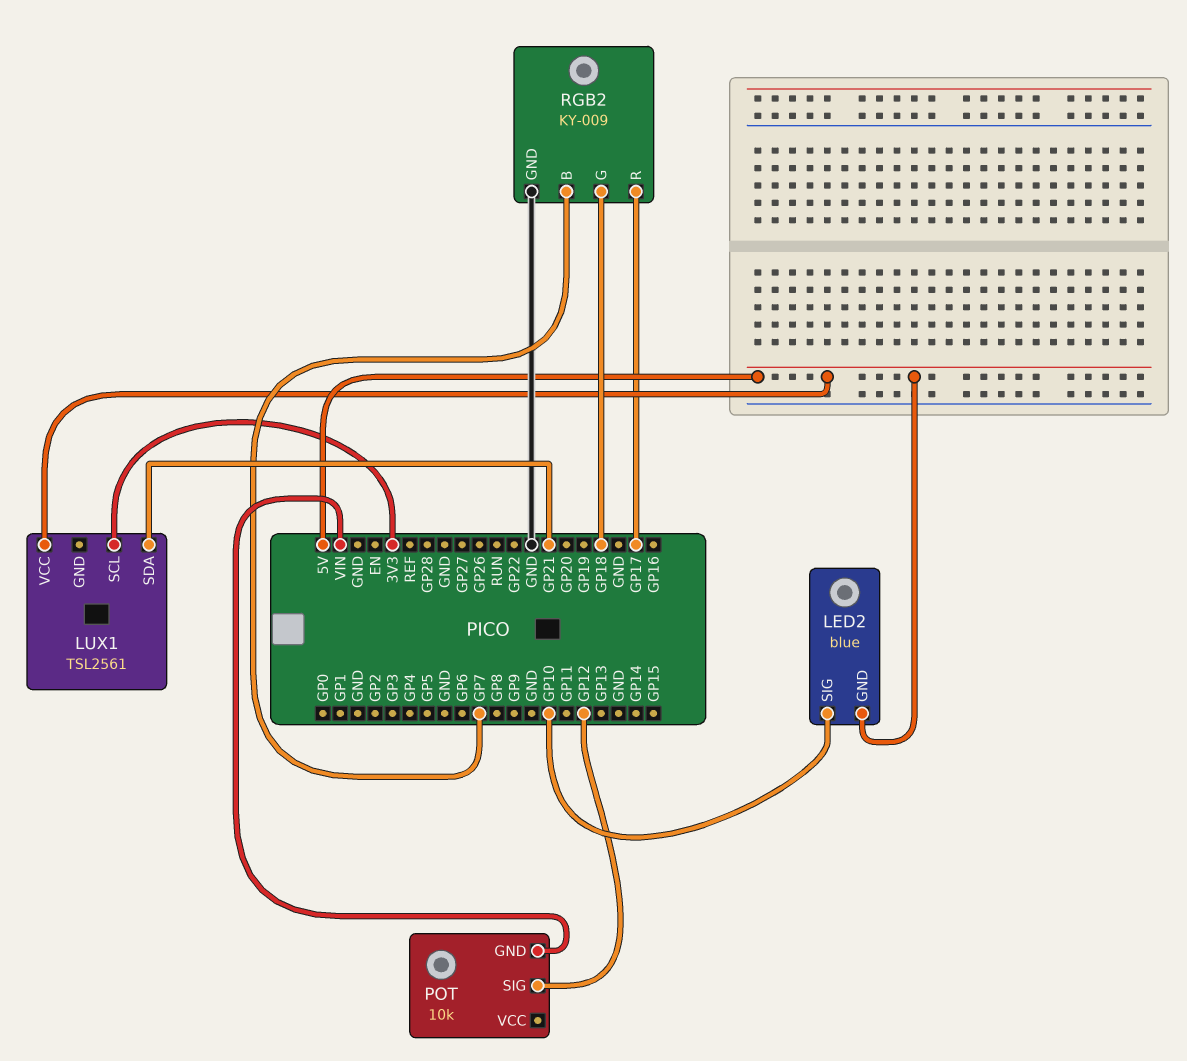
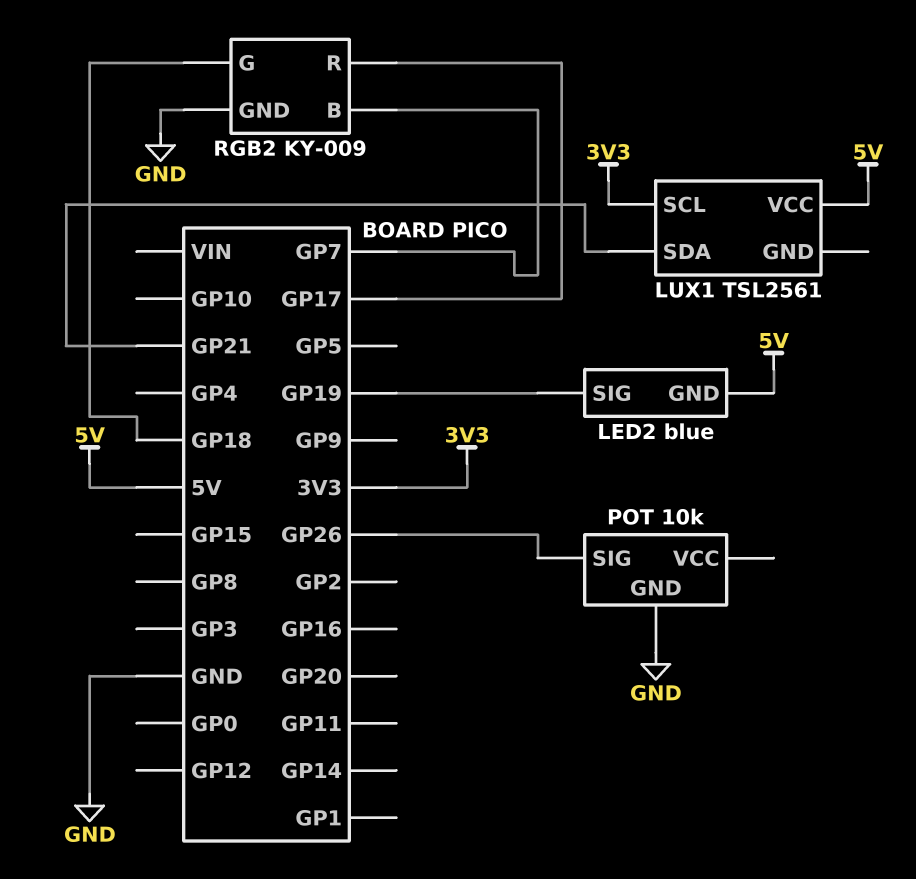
LED2 pin SIG: GP10 -> GP19
POT pin GND: VIN -> GND
POT pin SIG: GP12 -> GP26

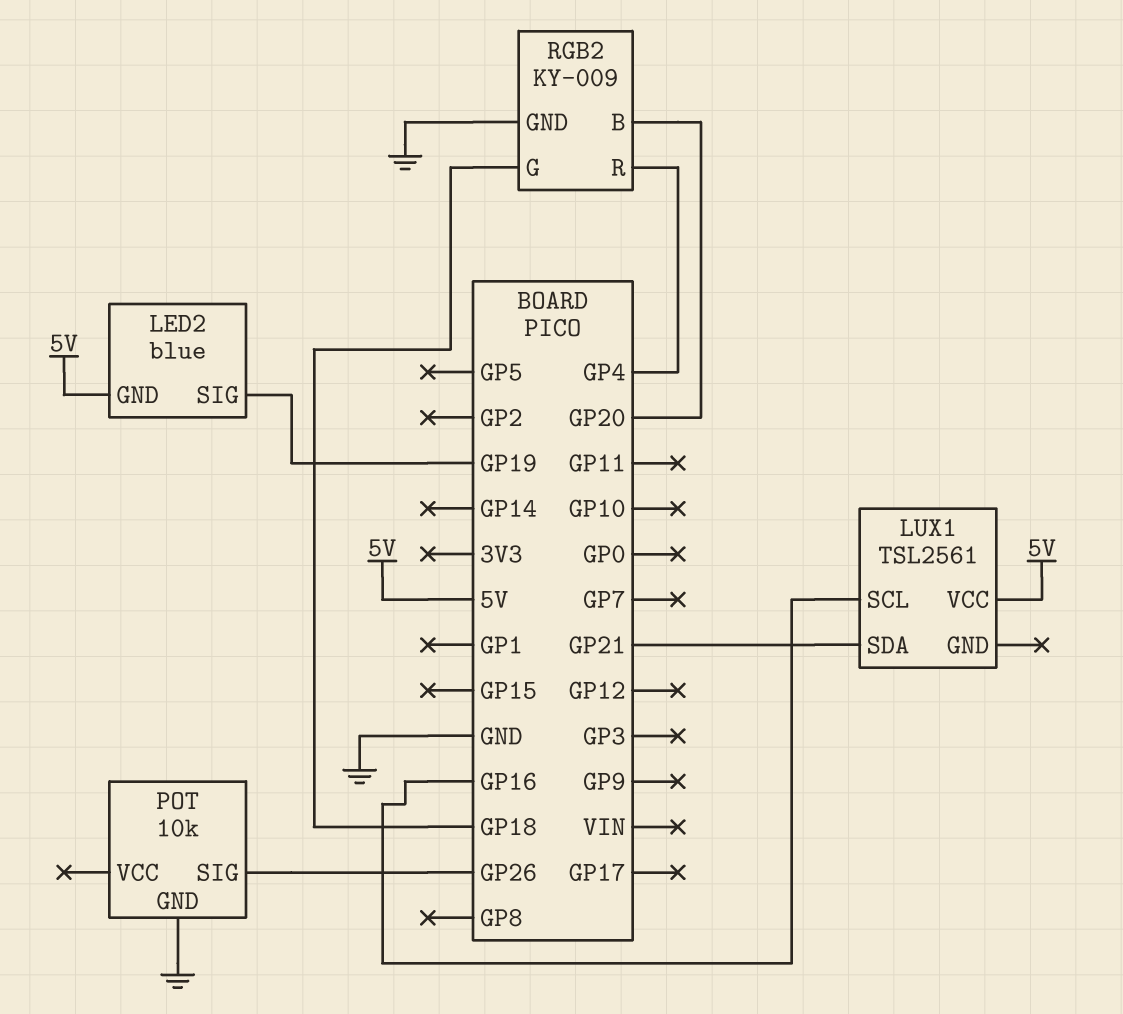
LUX1 pin SCL: 3V3 -> GP16
RGB2 pin B: GP7 -> GP20
RGB2 pin R: GP17 -> GP4

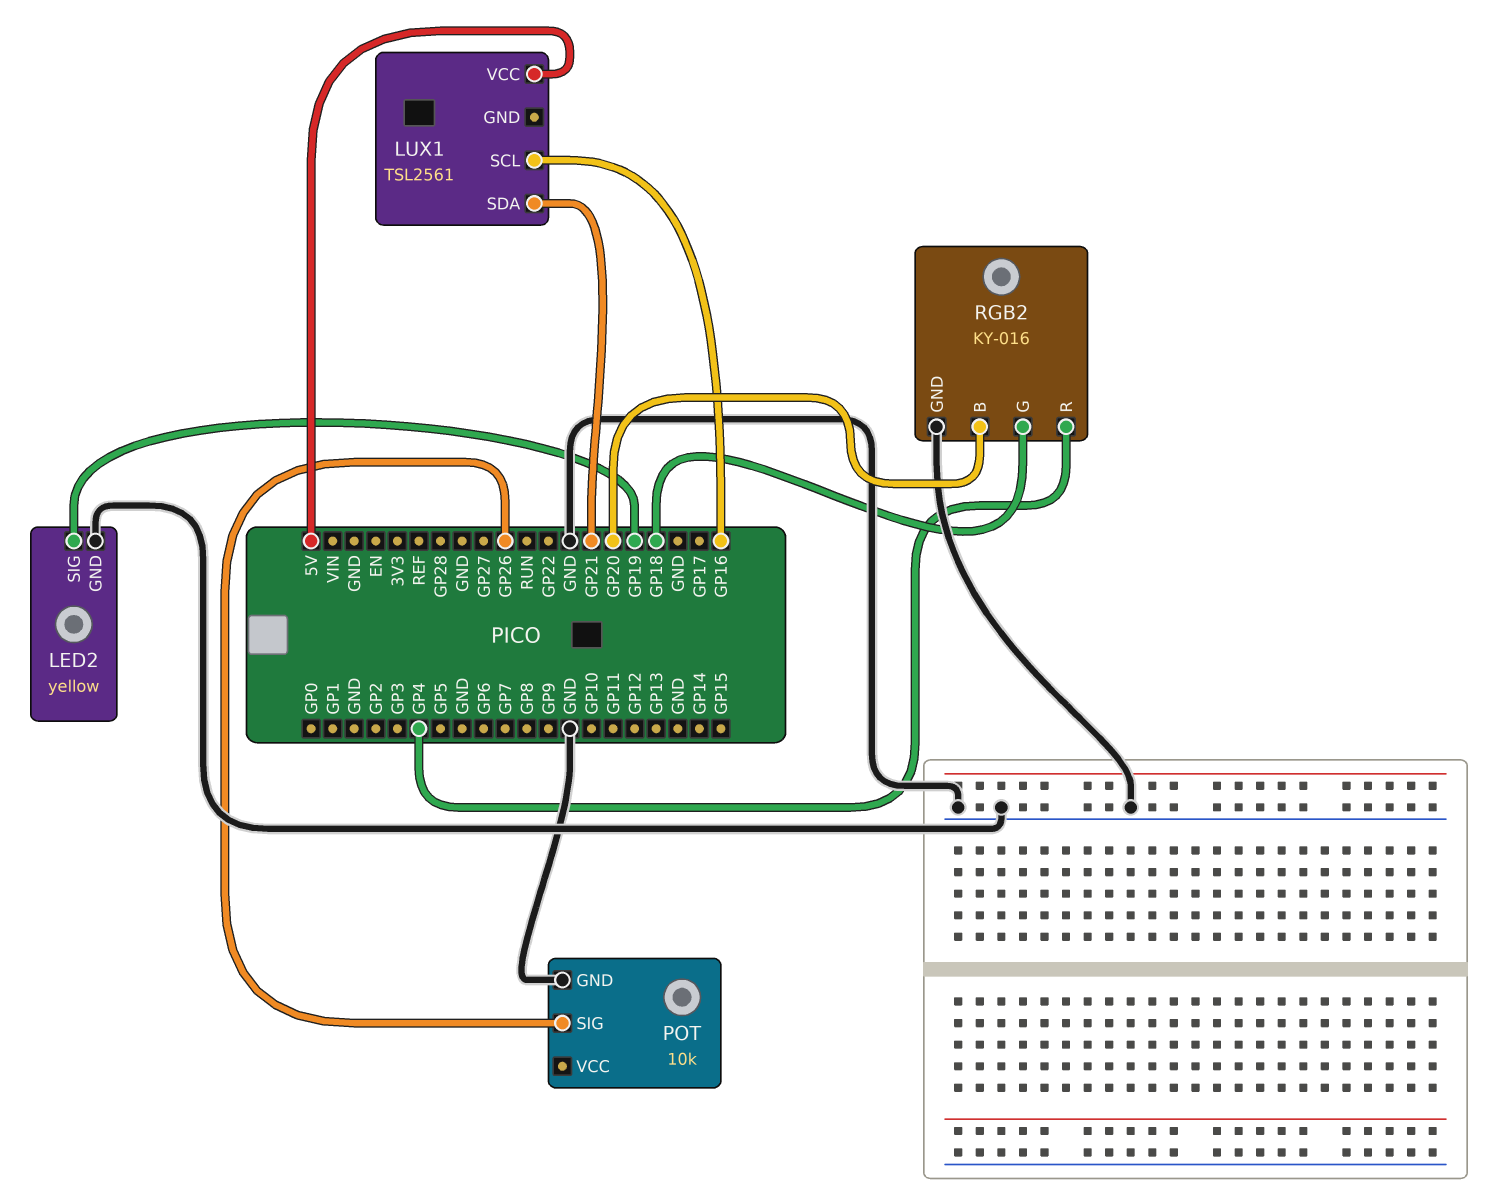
LED2: blue -> yellow
LED2 pin GND: 5V -> GND
RGB2: KY-009 -> KY-016

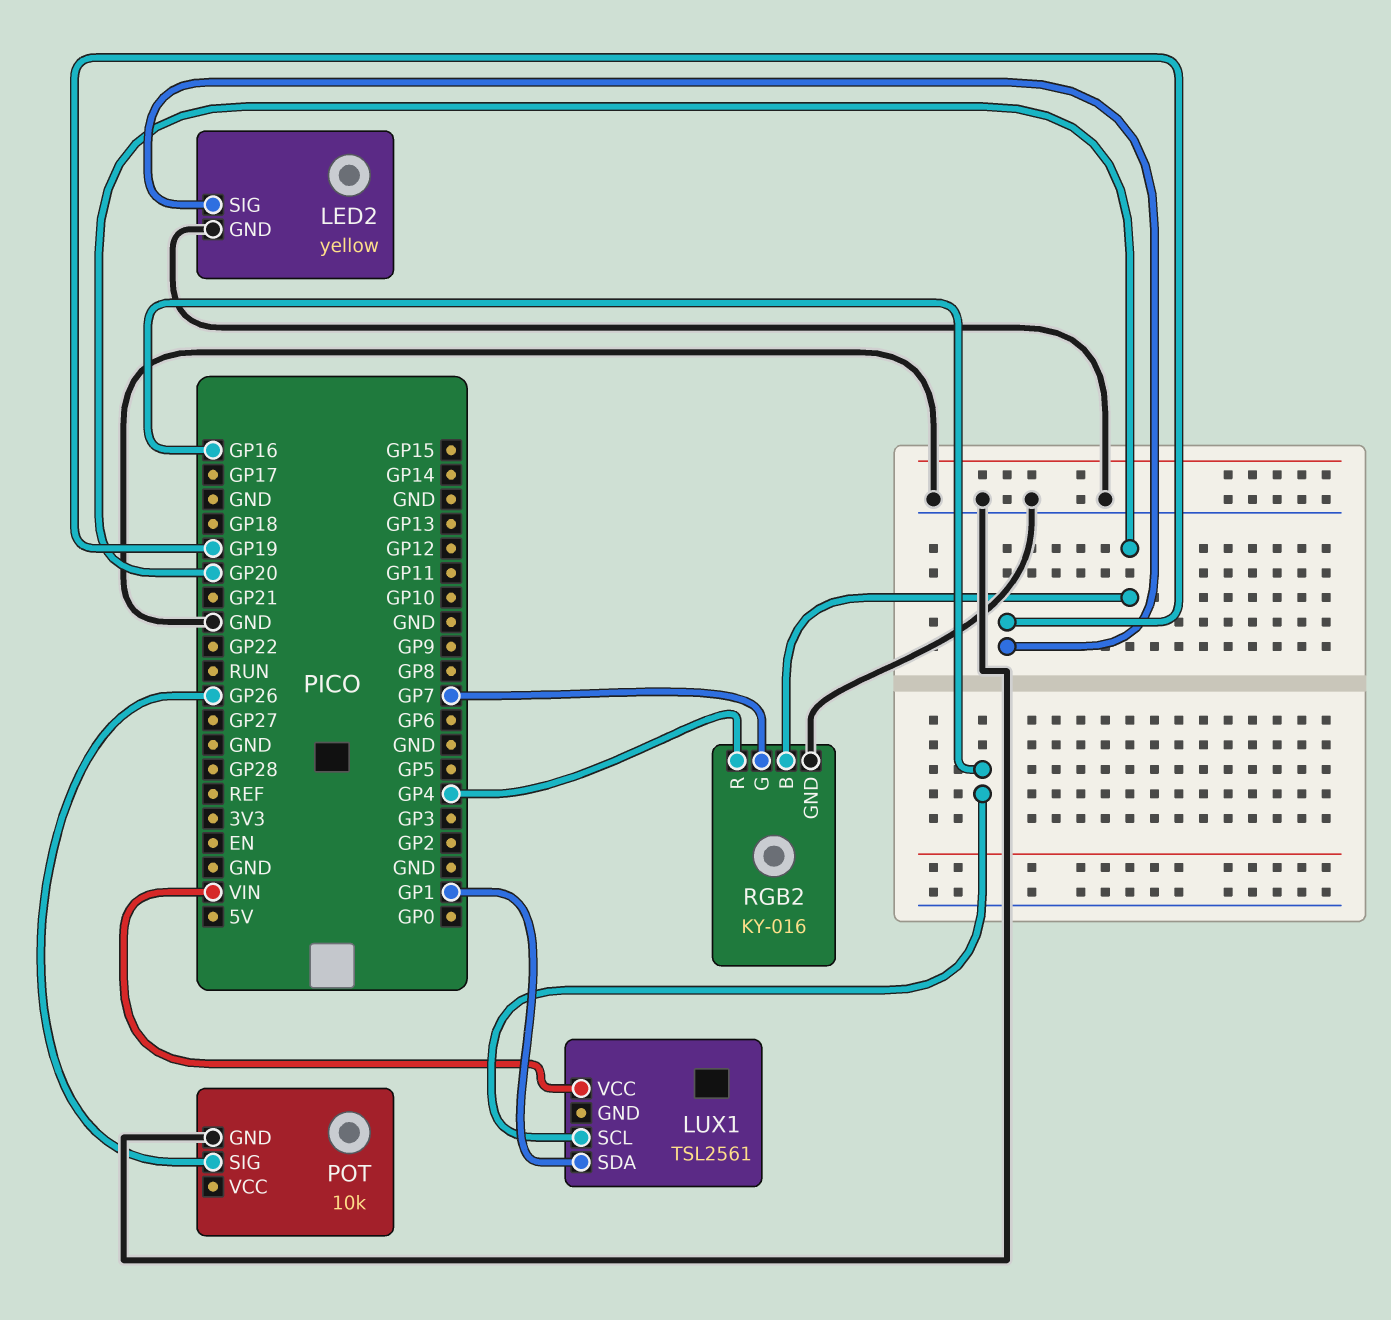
LUX1 pin SDA: GP21 -> GP1
LUX1 pin VCC: 5V -> VIN
RGB2 pin G: GP18 -> GP7

